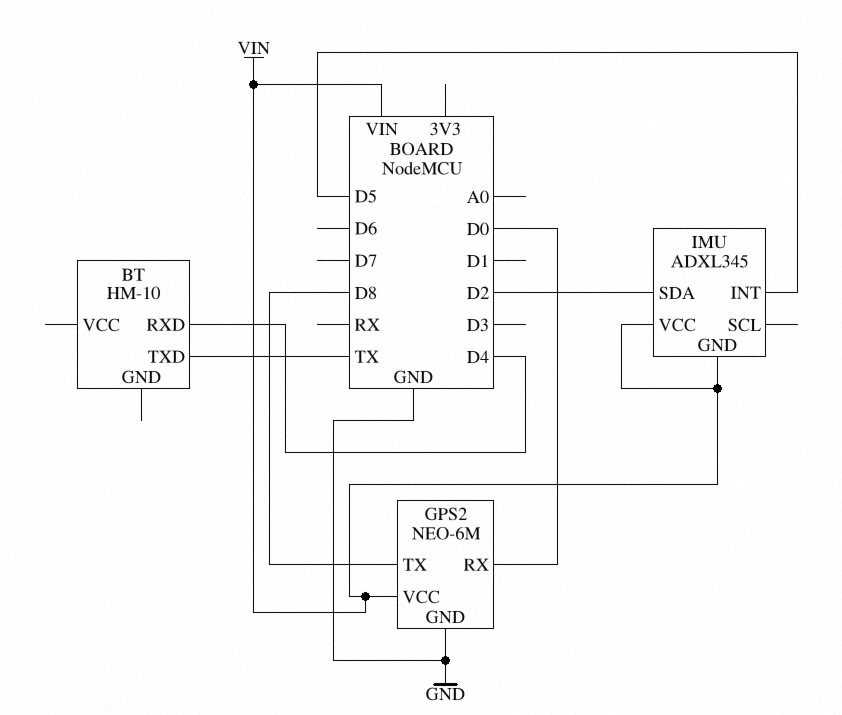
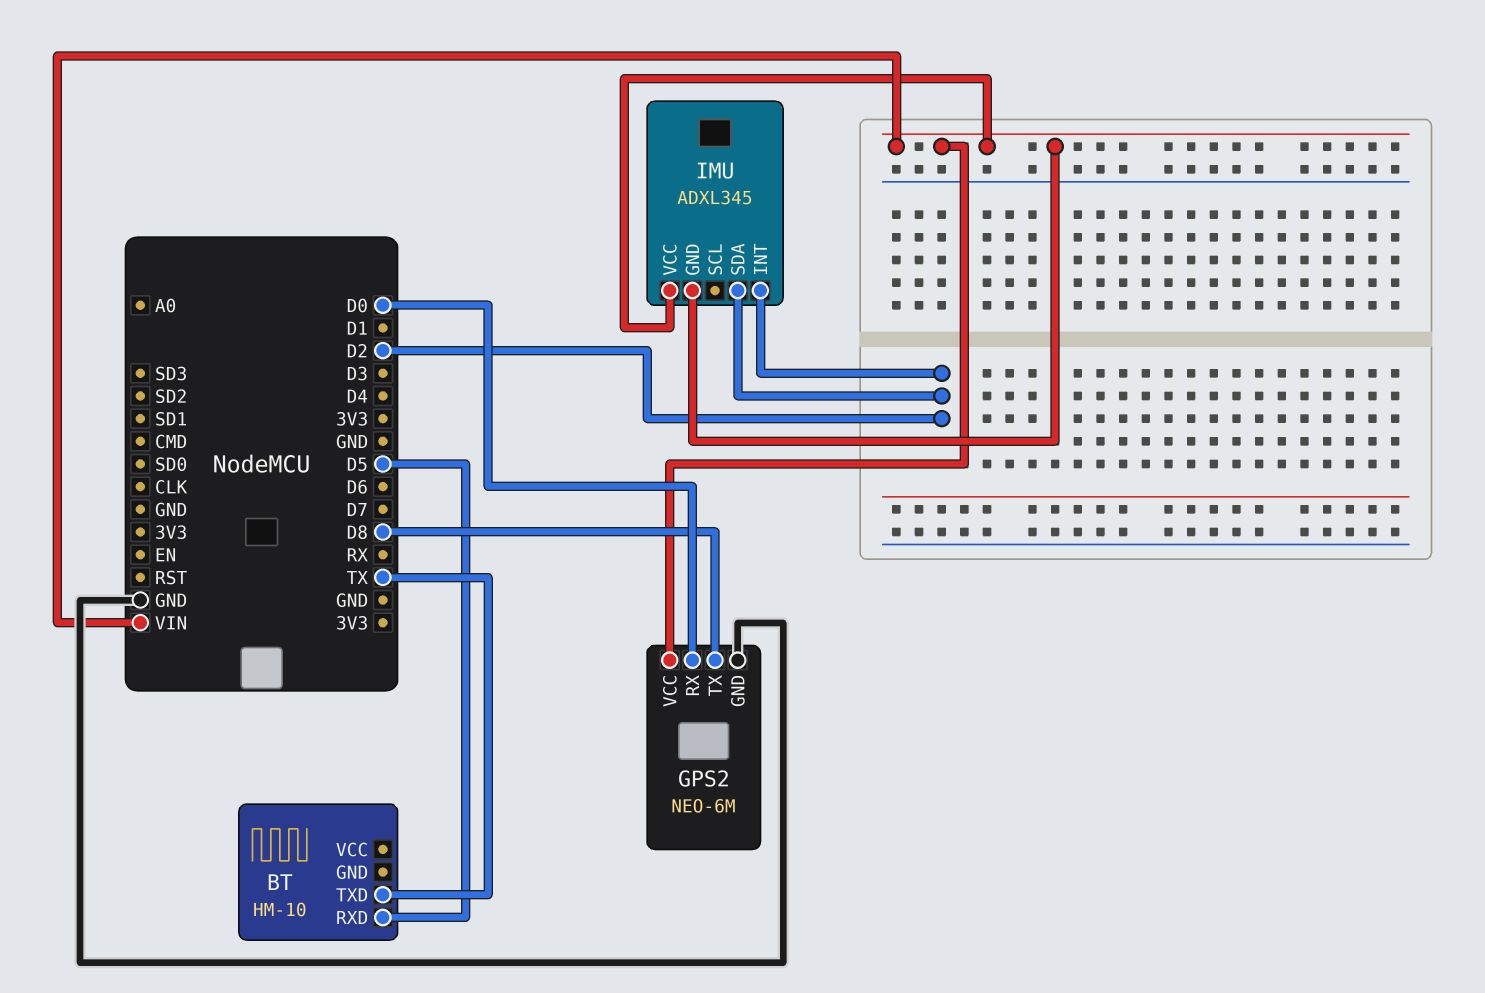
BT pin RXD: D4 -> D5
IMU pin INT: D5 -> D2

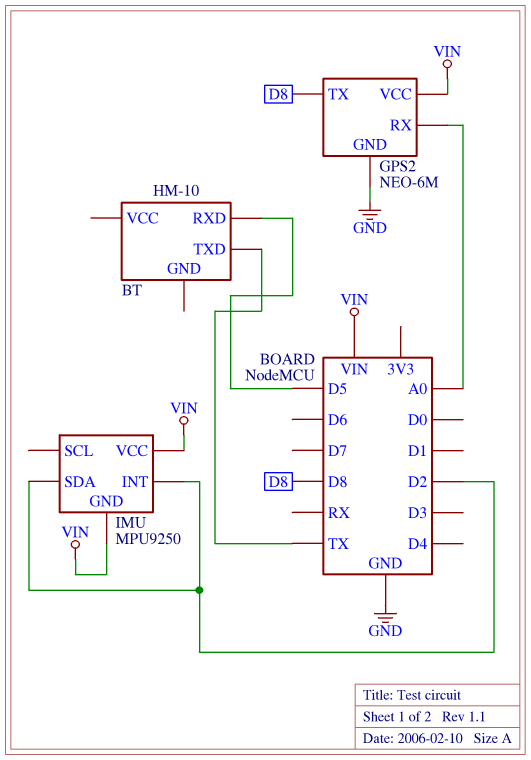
GPS2 pin RX: D0 -> A0
IMU: ADXL345 -> MPU9250

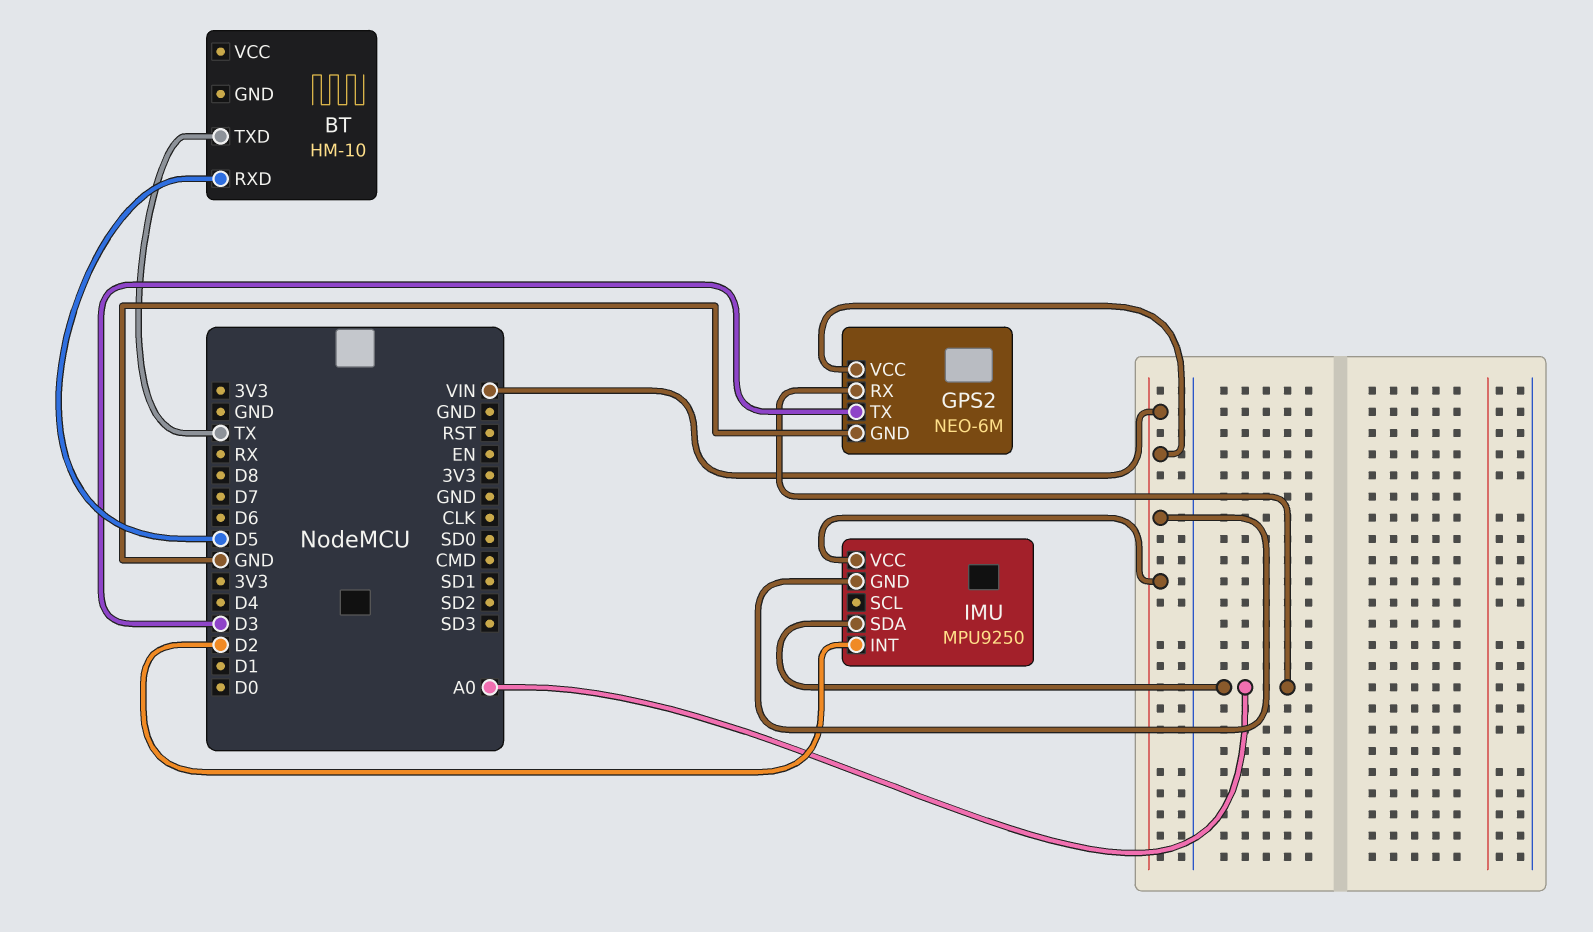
GPS2 pin TX: D8 -> D3
IMU pin SDA: D2 -> A0

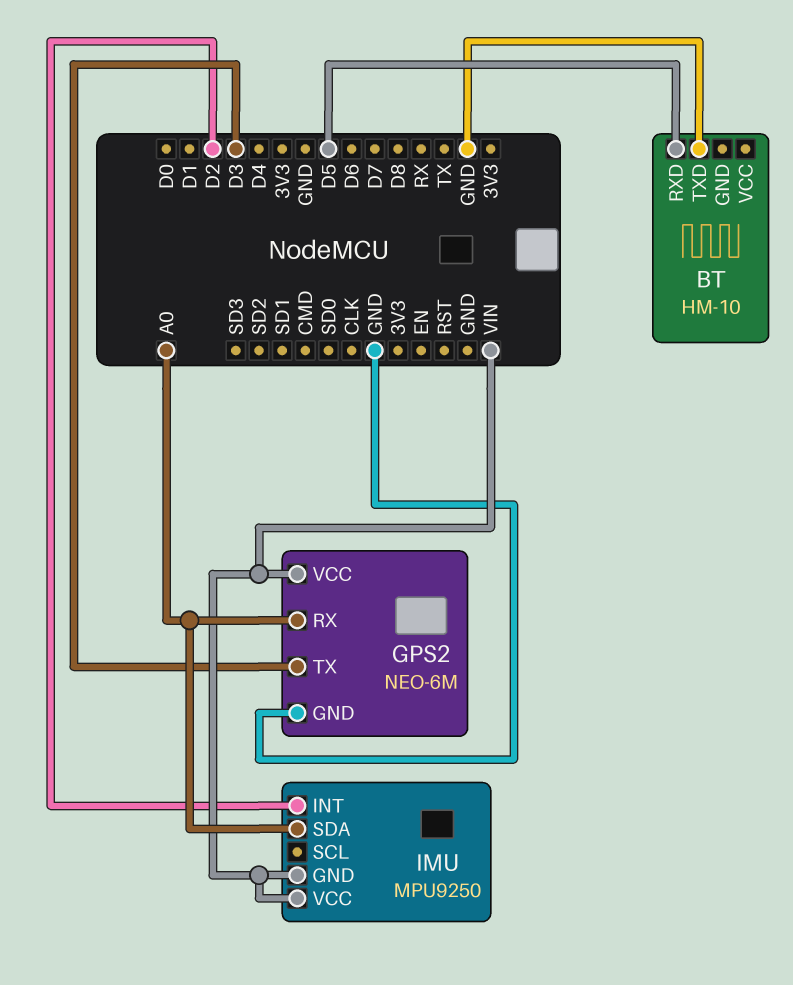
BT pin TXD: TX -> GND

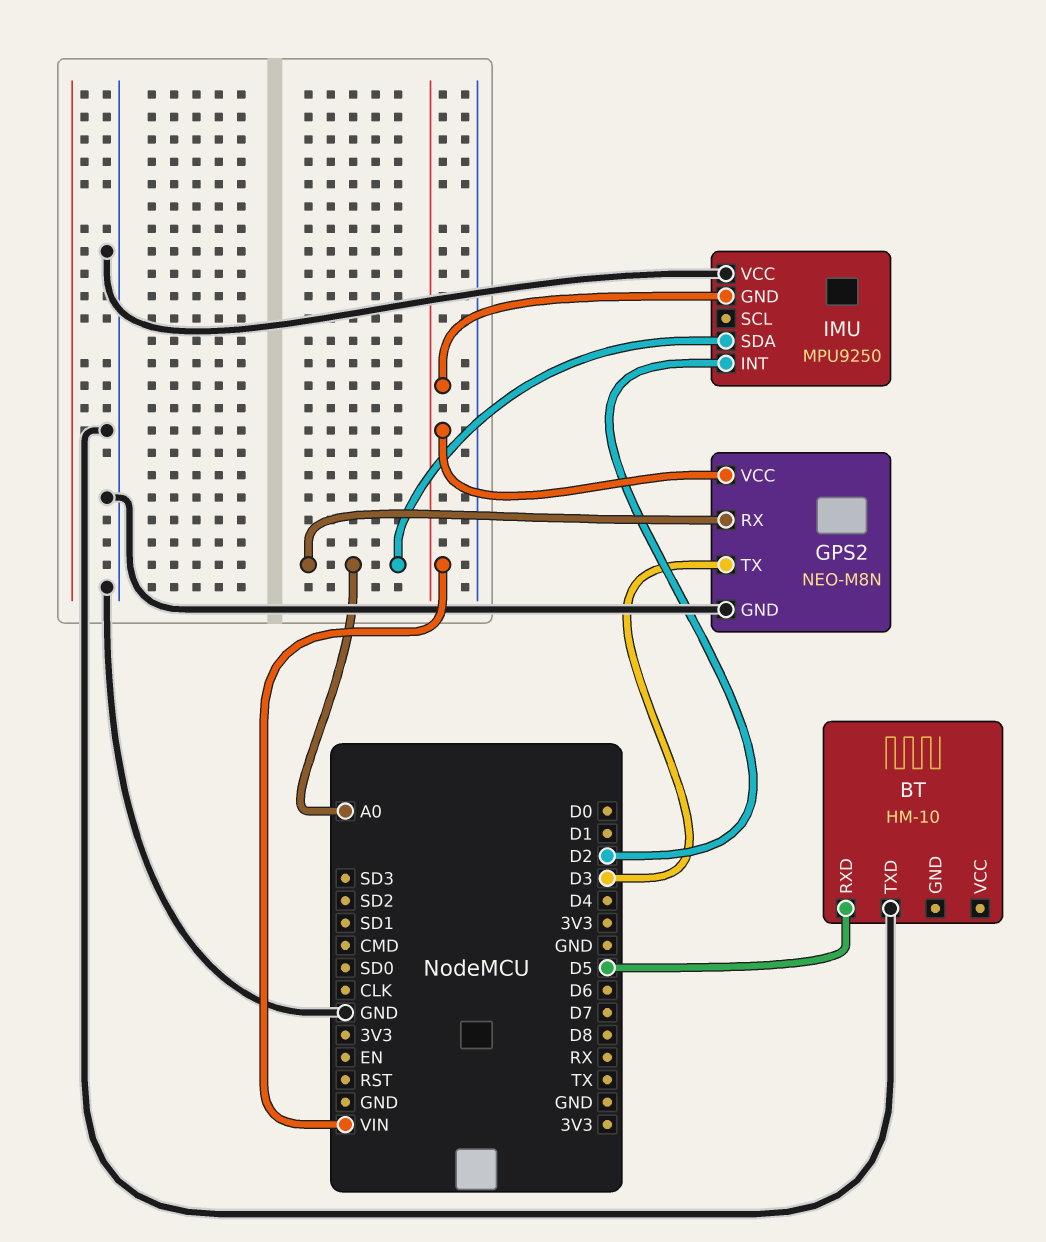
GPS2: NEO-6M -> NEO-M8N
IMU pin VCC: VIN -> GND

